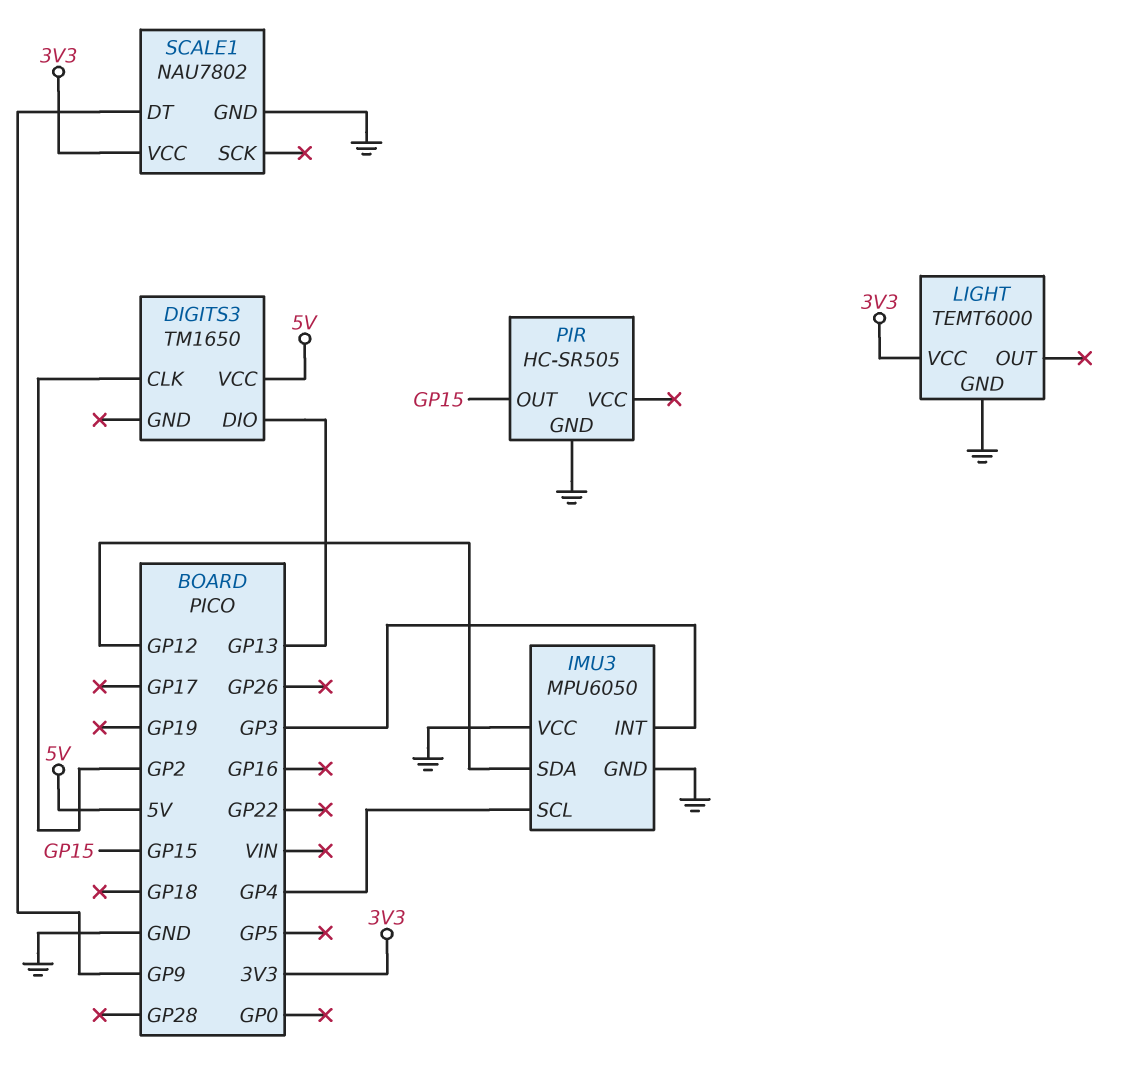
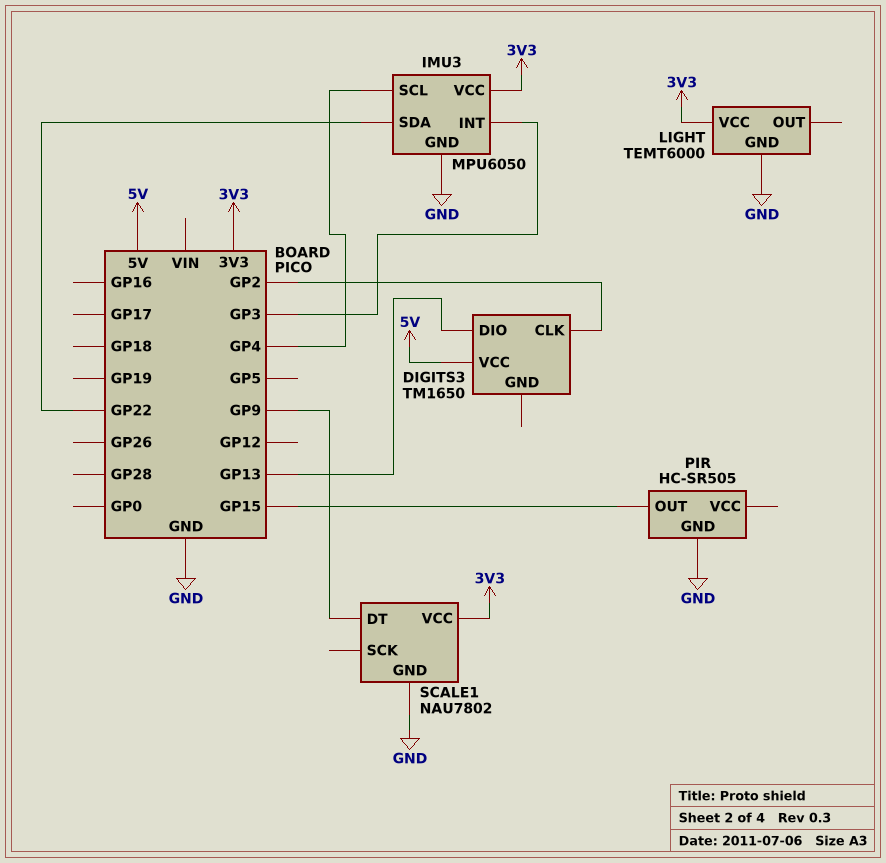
IMU3 pin SDA: GP12 -> GP22
IMU3 pin VCC: GND -> 3V3

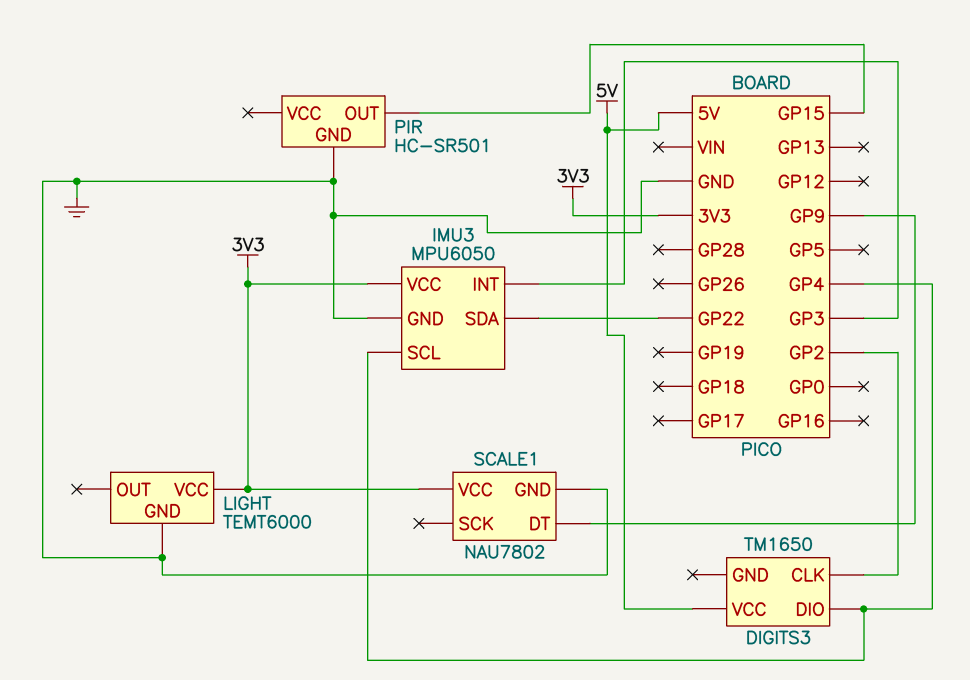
DIGITS3 pin DIO: GP13 -> GP4
PIR: HC-SR505 -> HC-SR501

